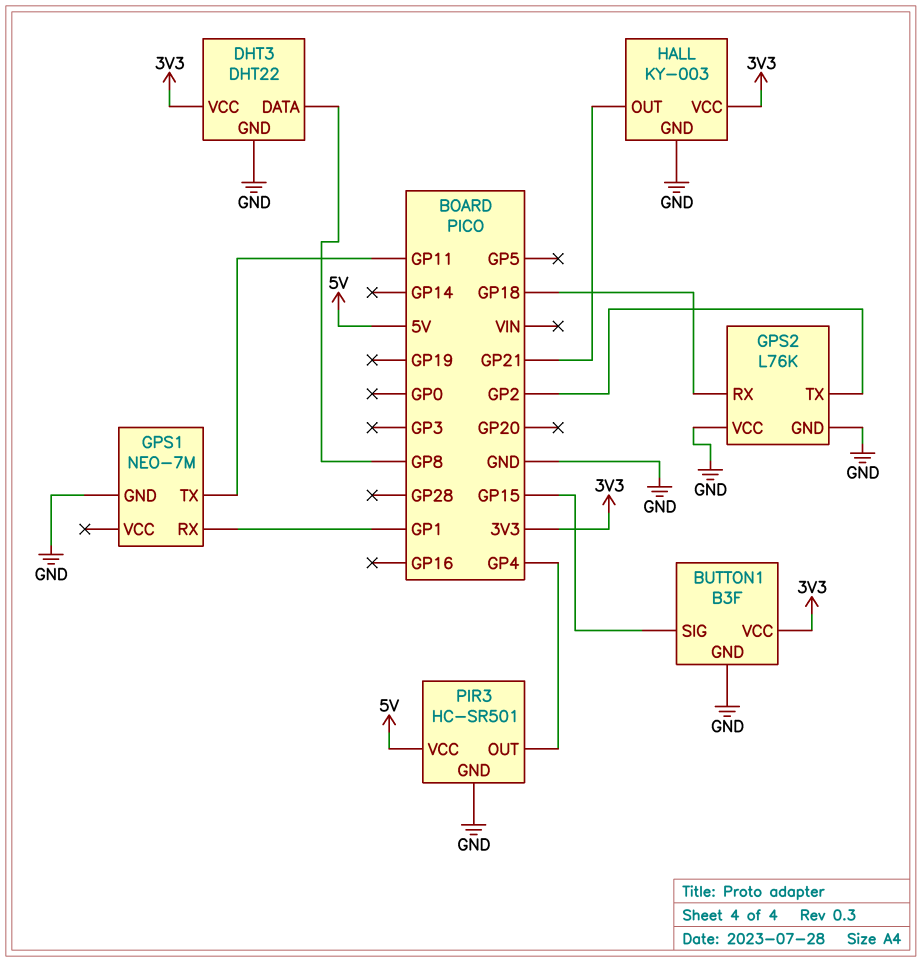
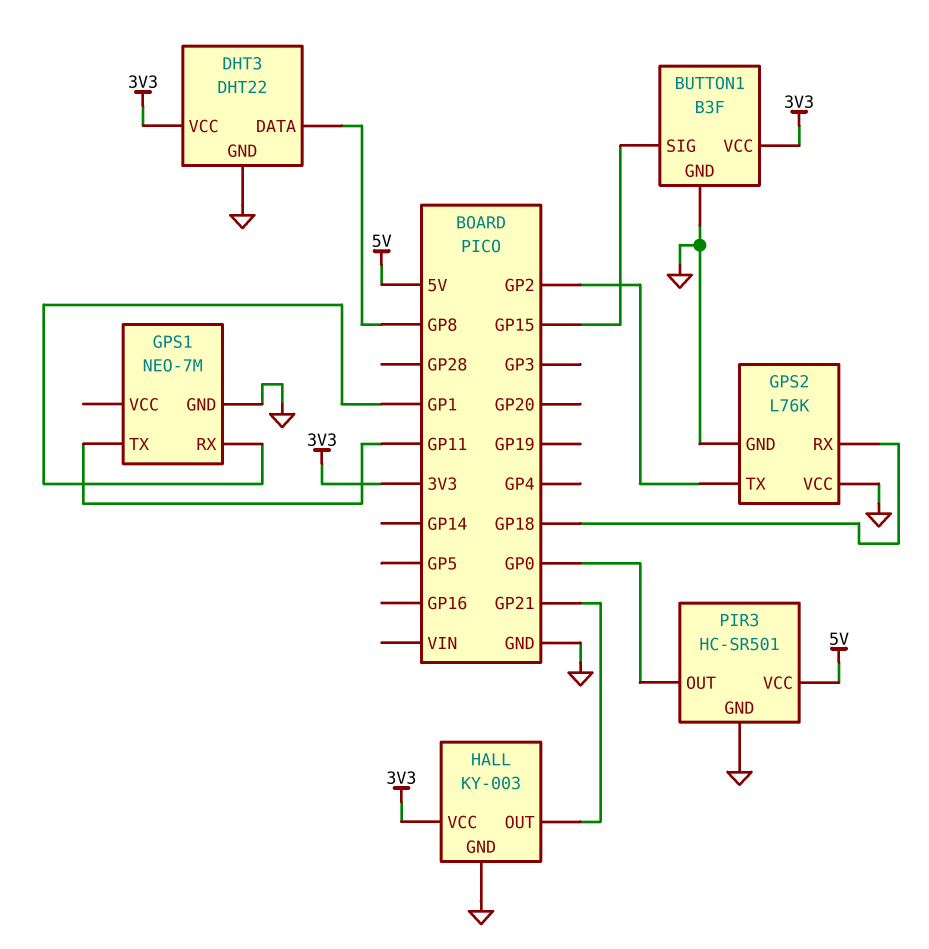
PIR3 pin OUT: GP4 -> GP0

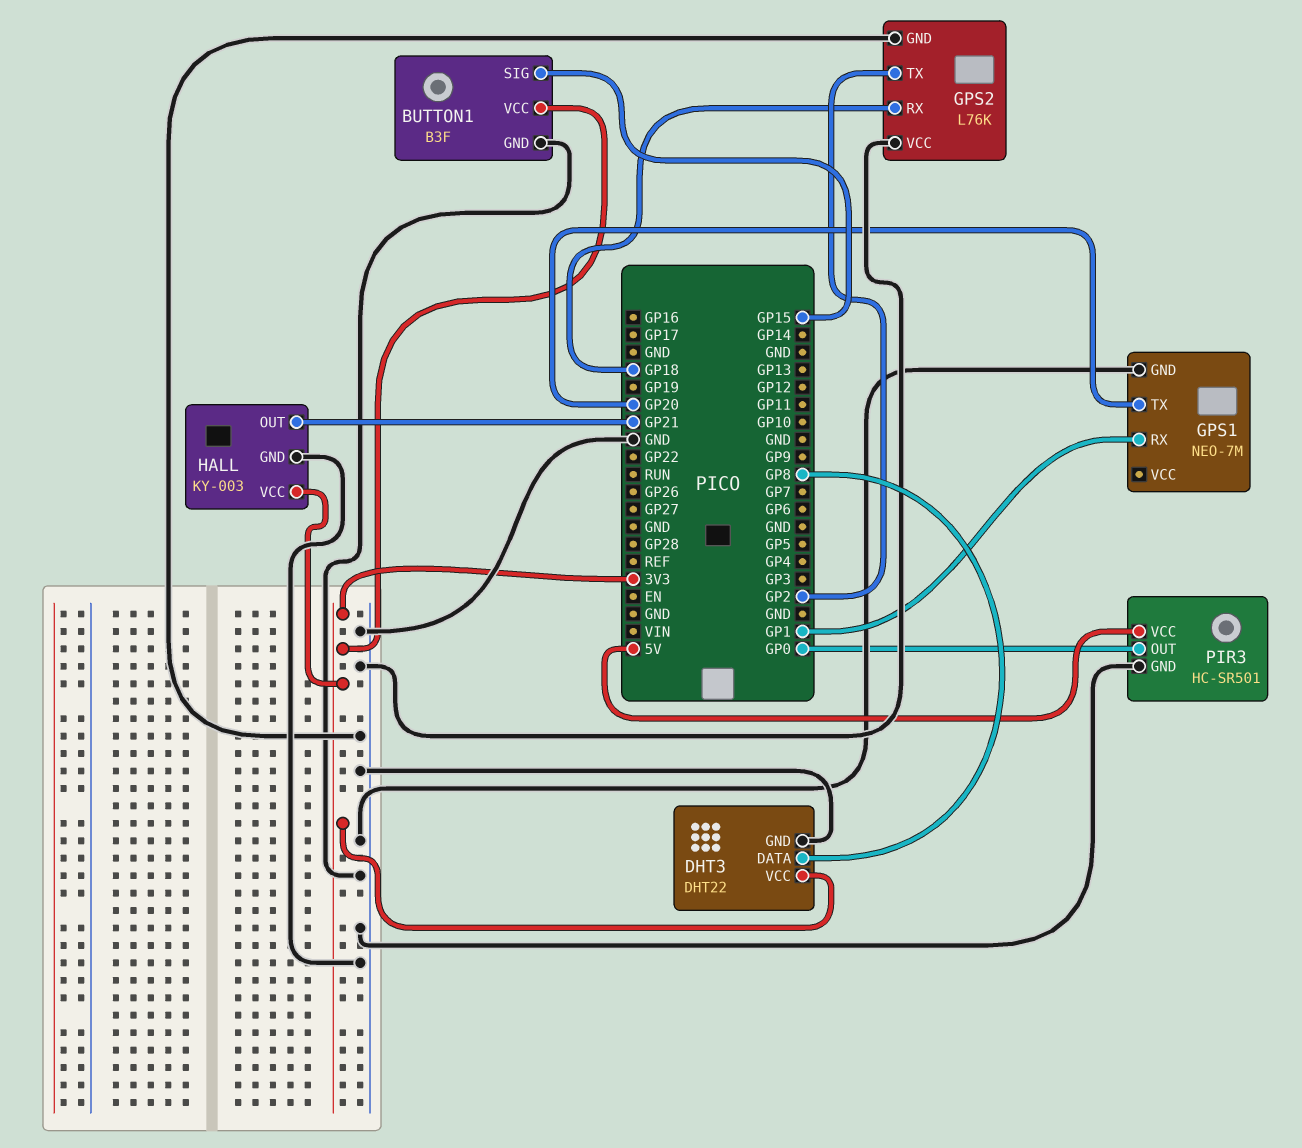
GPS1 pin TX: GP11 -> GP20

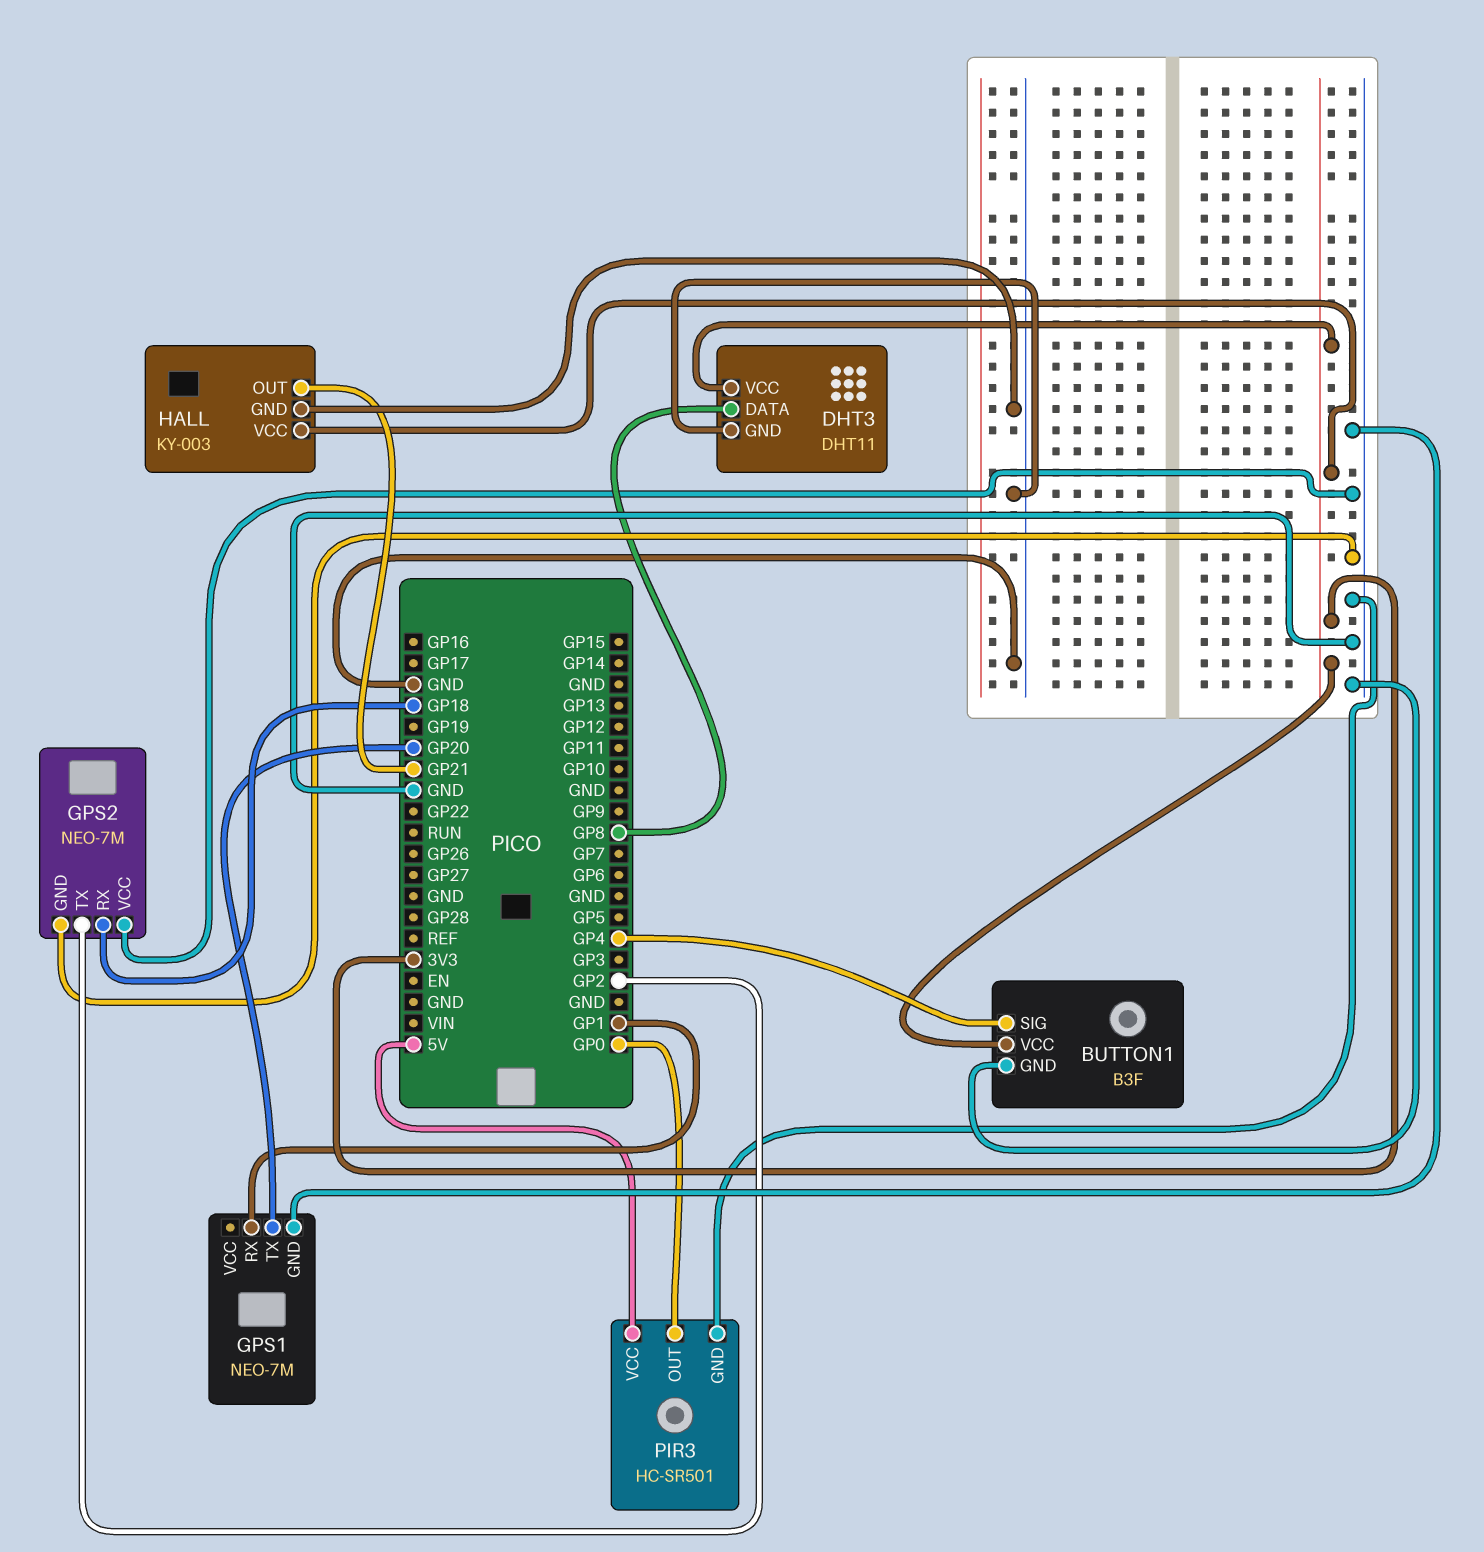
BUTTON1 pin SIG: GP15 -> GP4
DHT3: DHT22 -> DHT11
GPS2: L76K -> NEO-7M

